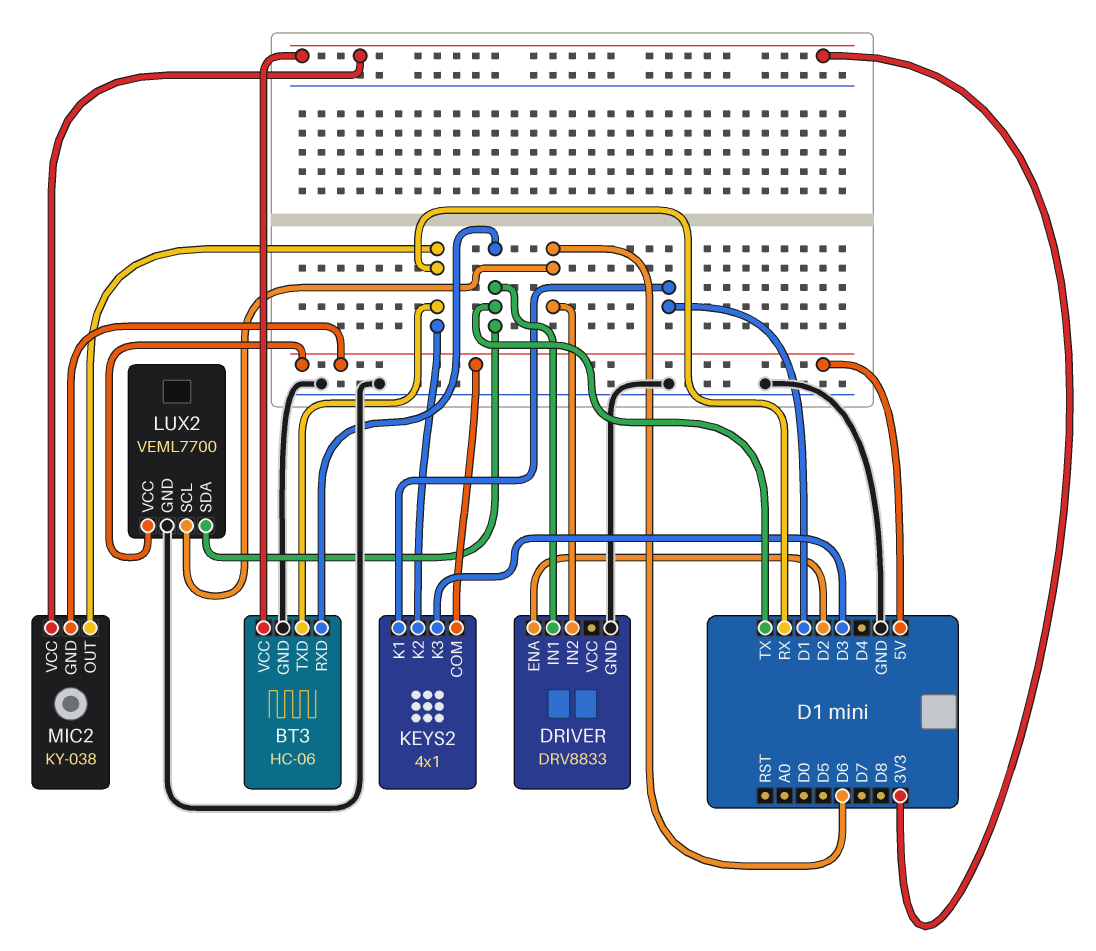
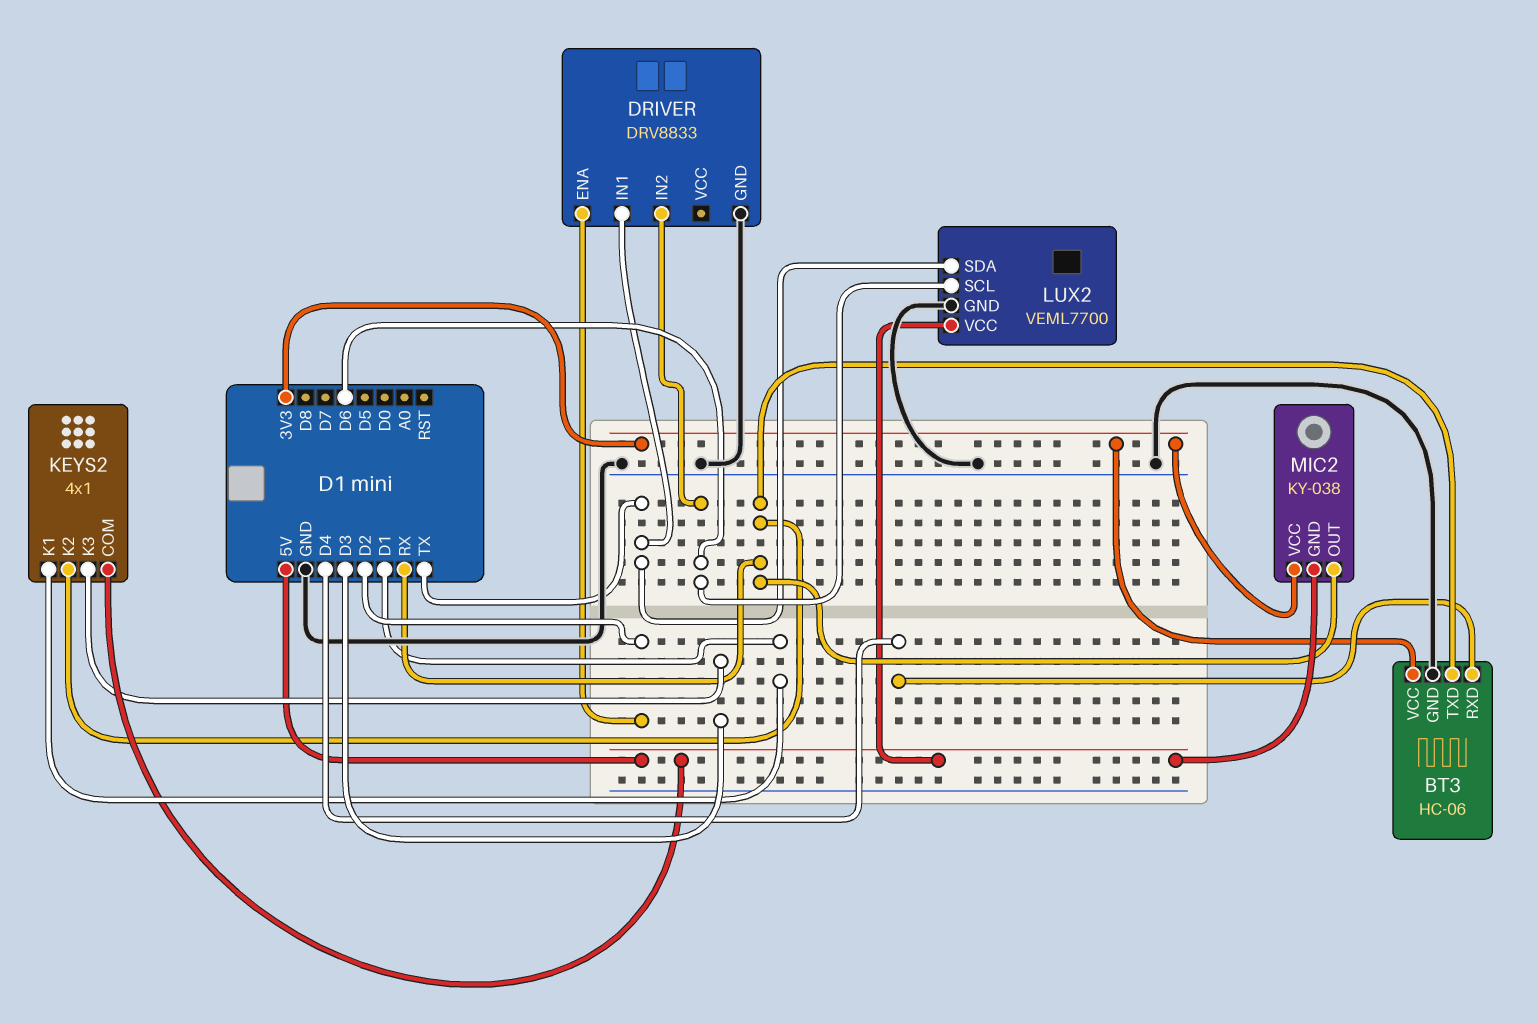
BT3 pin RXD: TX -> D4

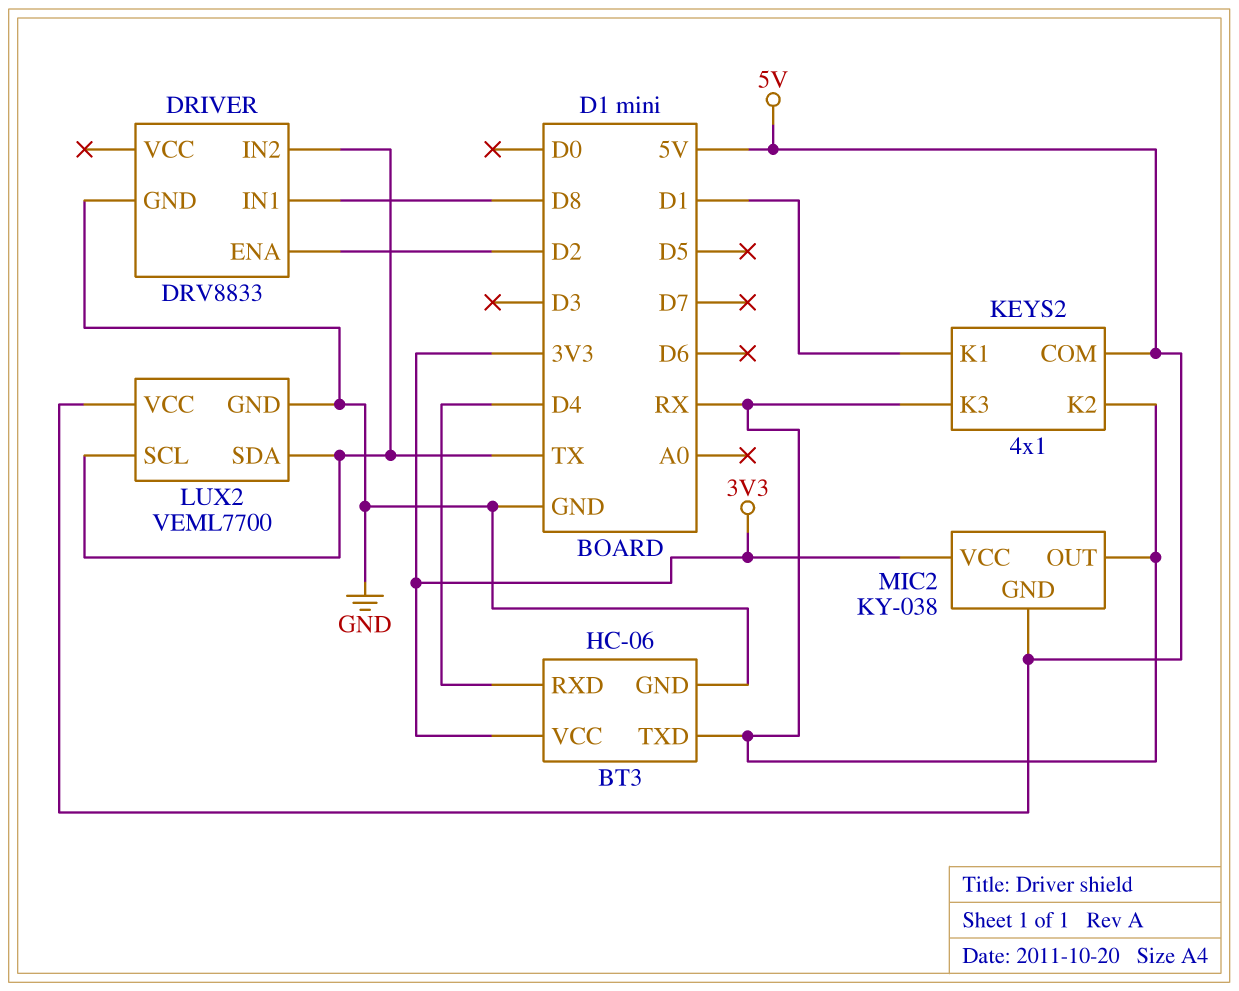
DRIVER pin IN1: TX -> D8
DRIVER pin IN2: D6 -> TX
KEYS2 pin K3: D3 -> RX
LUX2 pin SCL: D6 -> TX

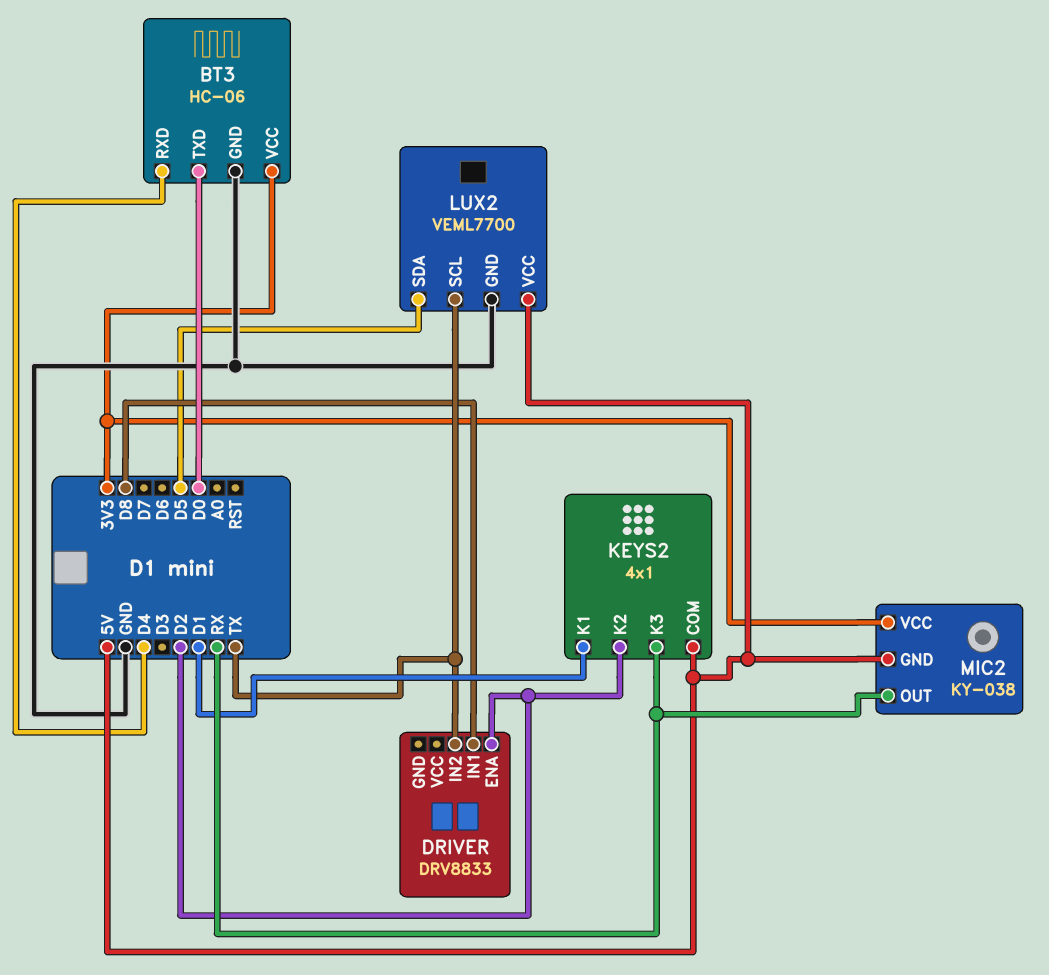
BT3 pin TXD: RX -> D0
DRIVER pin GND: GND -> none
KEYS2 pin K2: RX -> D2
LUX2 pin SDA: TX -> D5

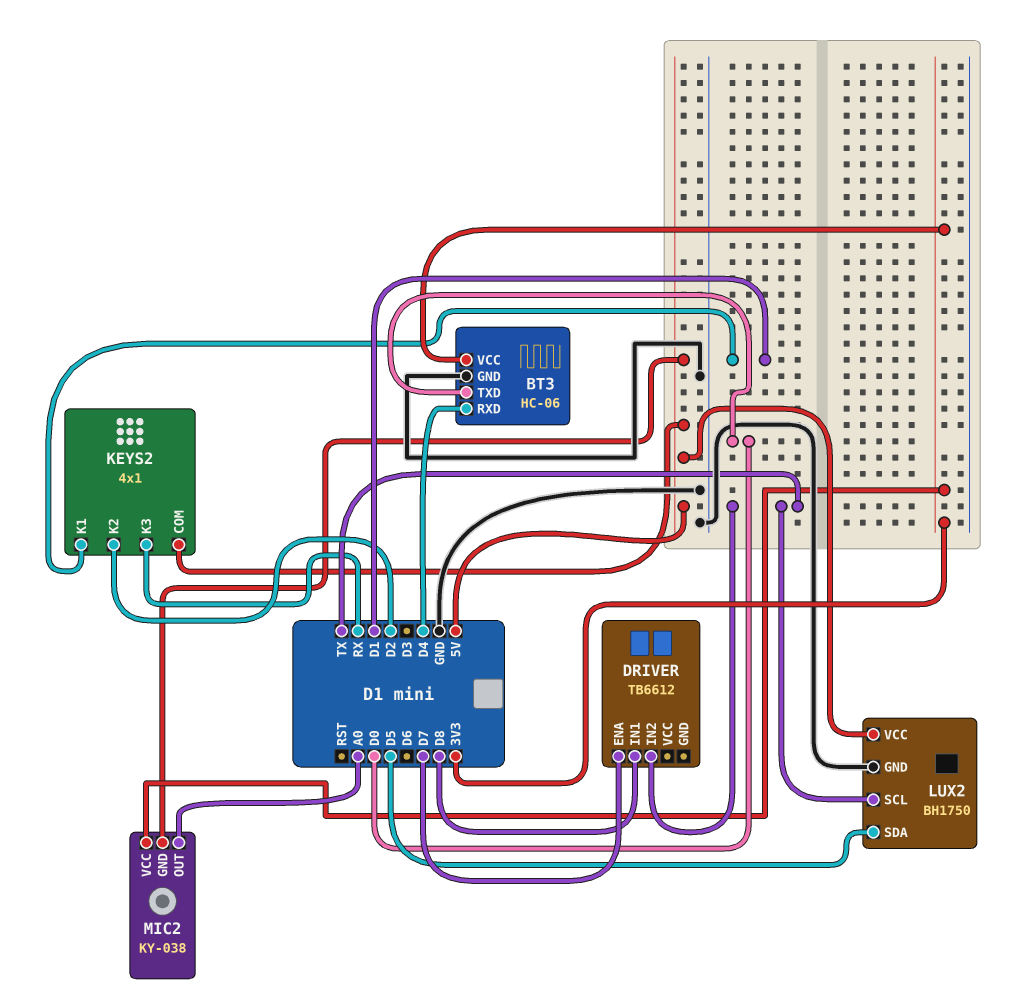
DRIVER: DRV8833 -> TB6612
DRIVER pin ENA: D2 -> D7
LUX2: VEML7700 -> BH1750
MIC2 pin OUT: RX -> A0

